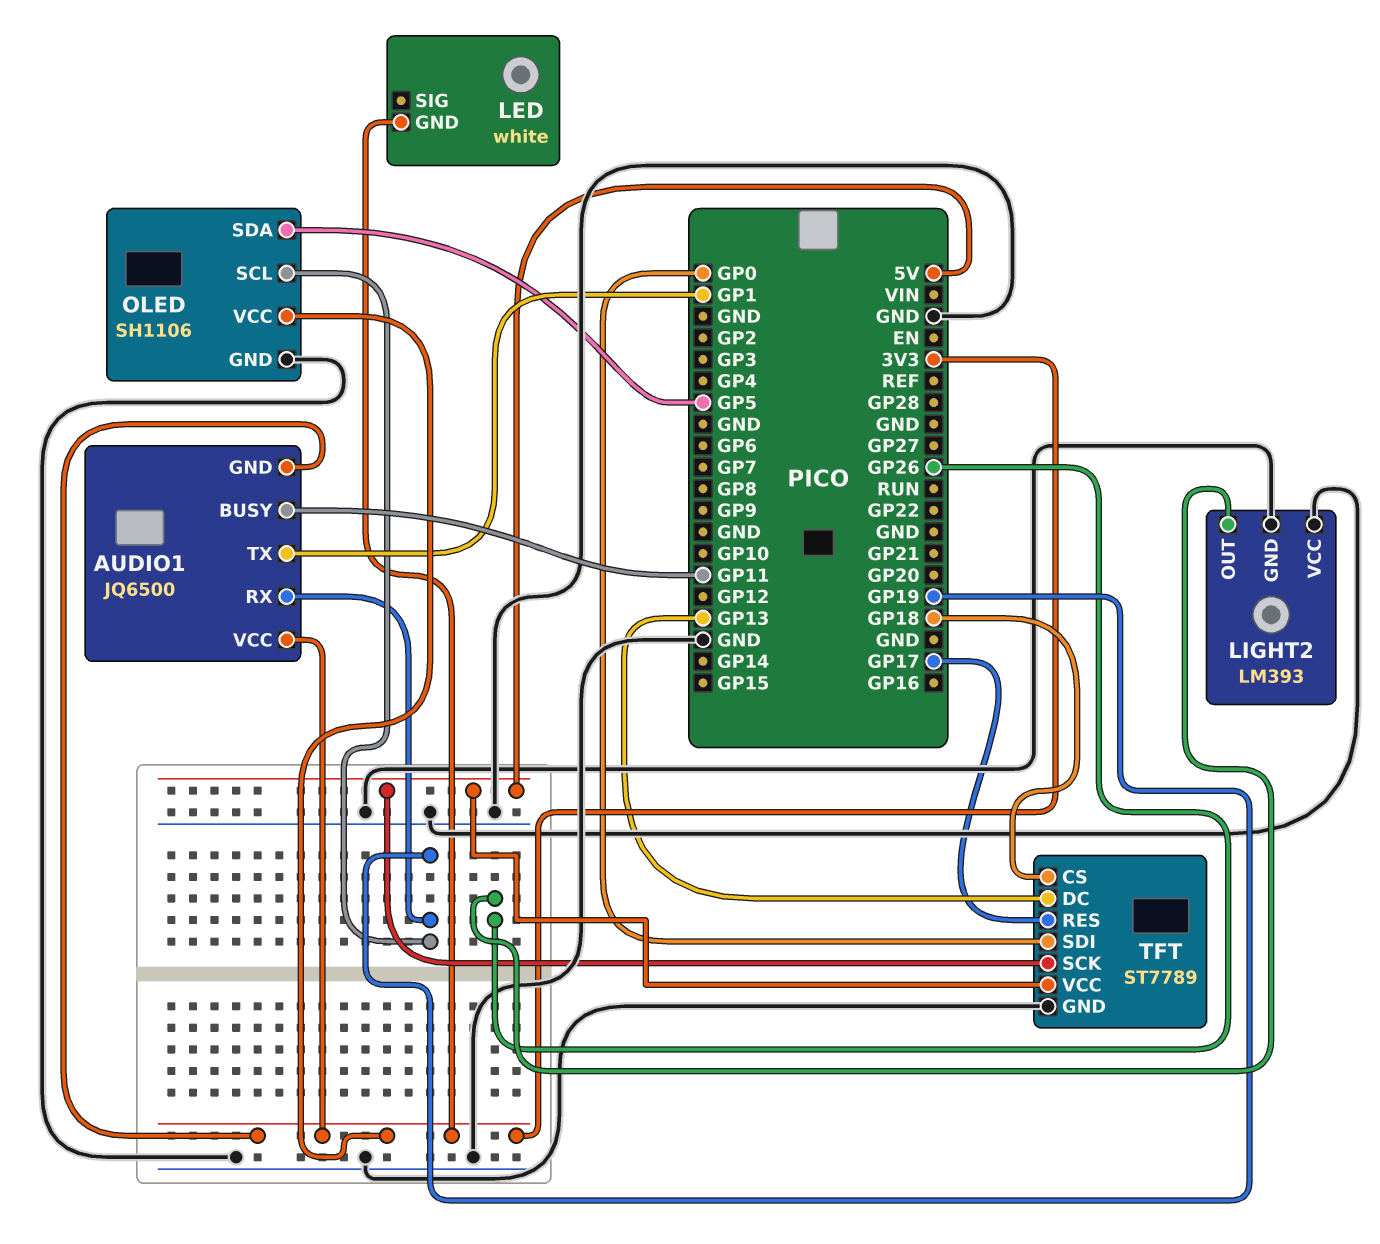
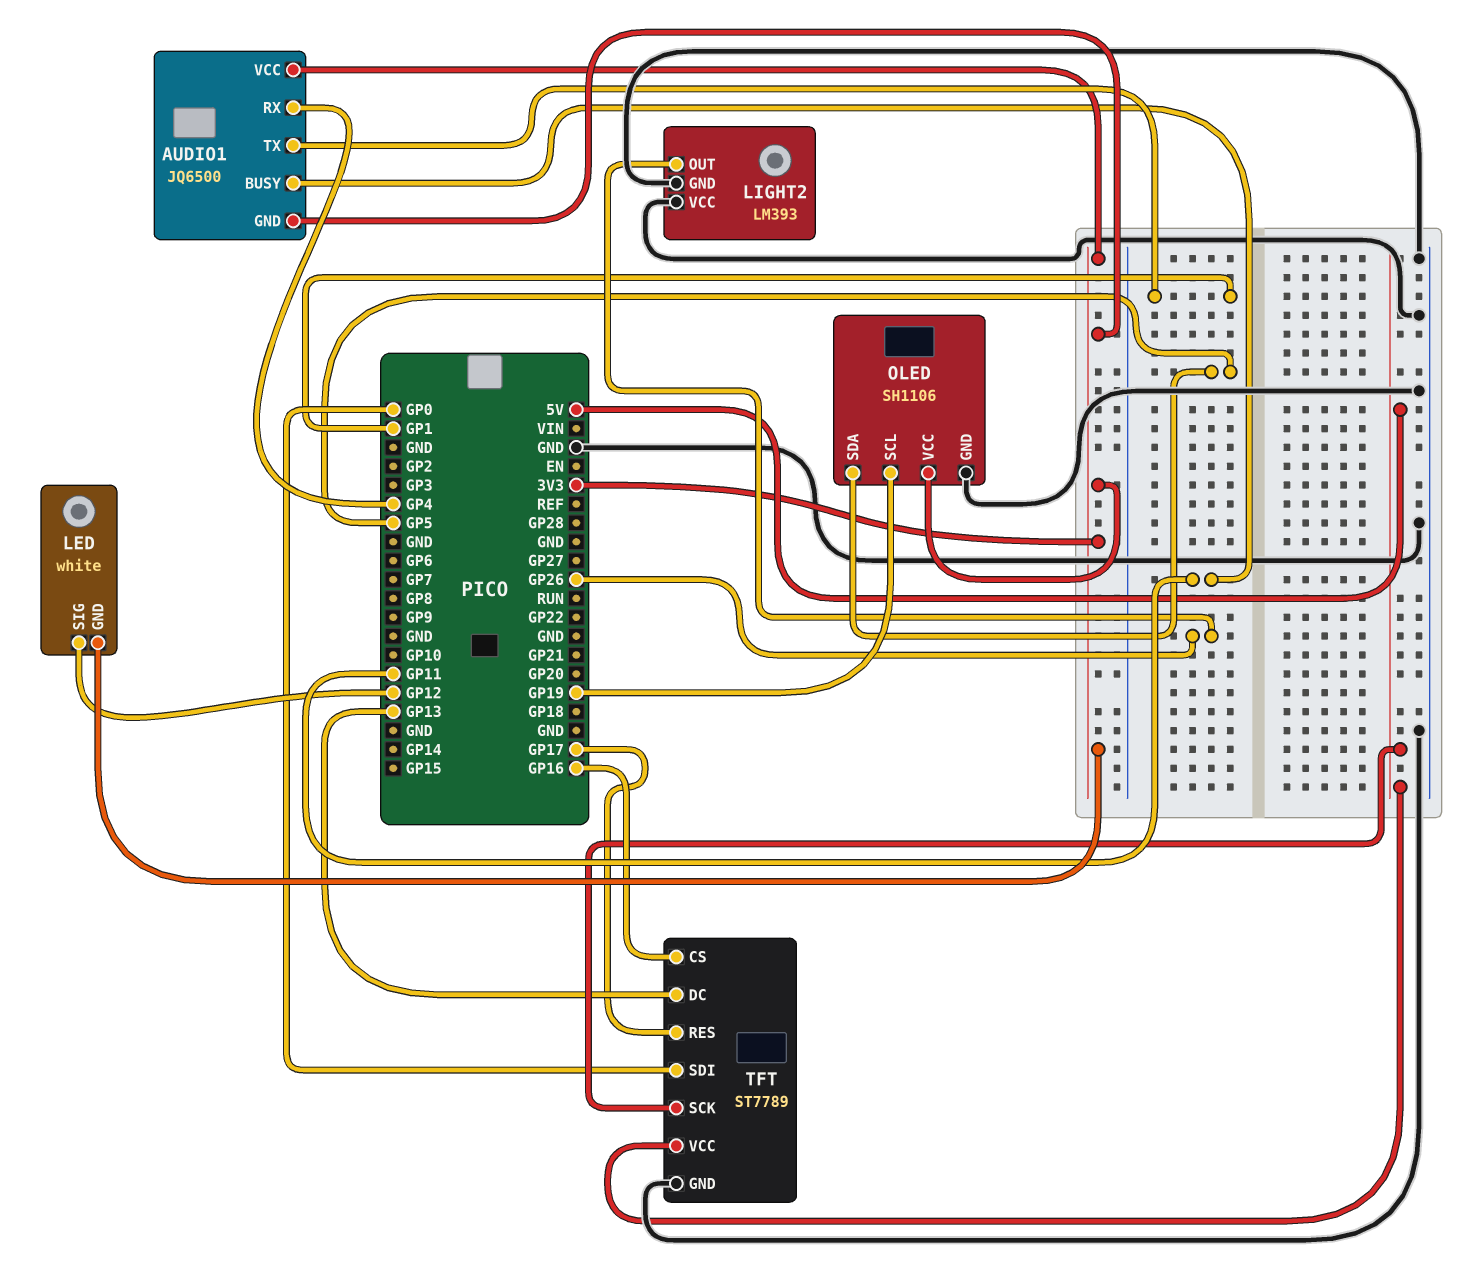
AUDIO1 pin RX: GP19 -> GP4
LED pin SIG: none -> GP12
TFT pin CS: GP18 -> GP16

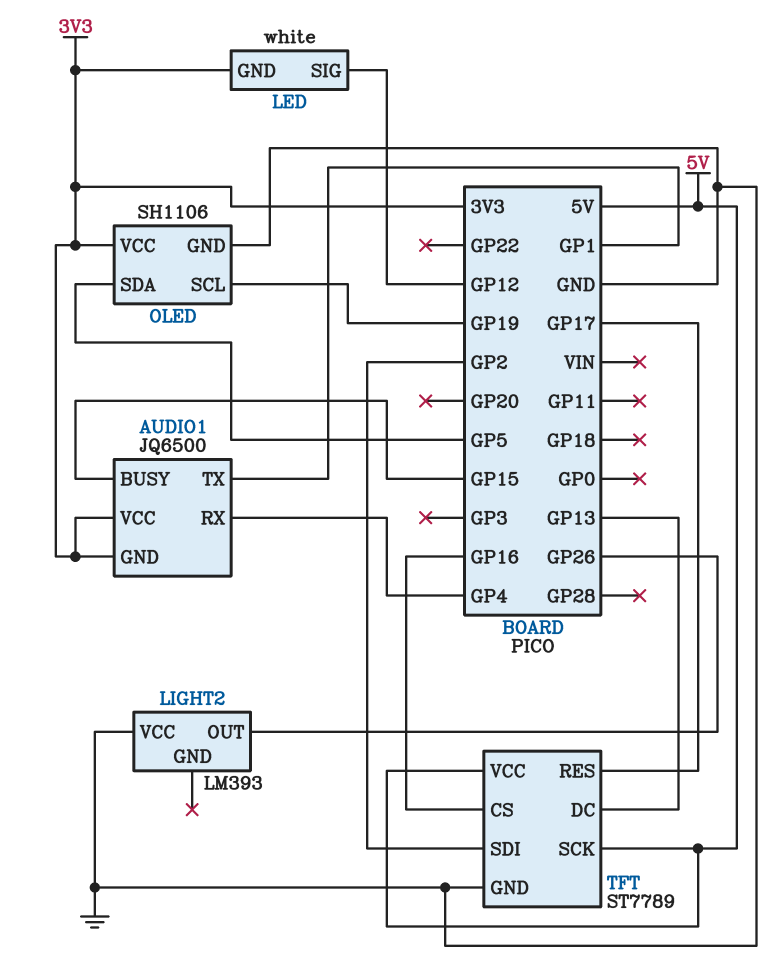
AUDIO1 pin BUSY: GP11 -> GP15
LIGHT2 pin GND: GND -> none
TFT pin SDI: GP0 -> GP2

